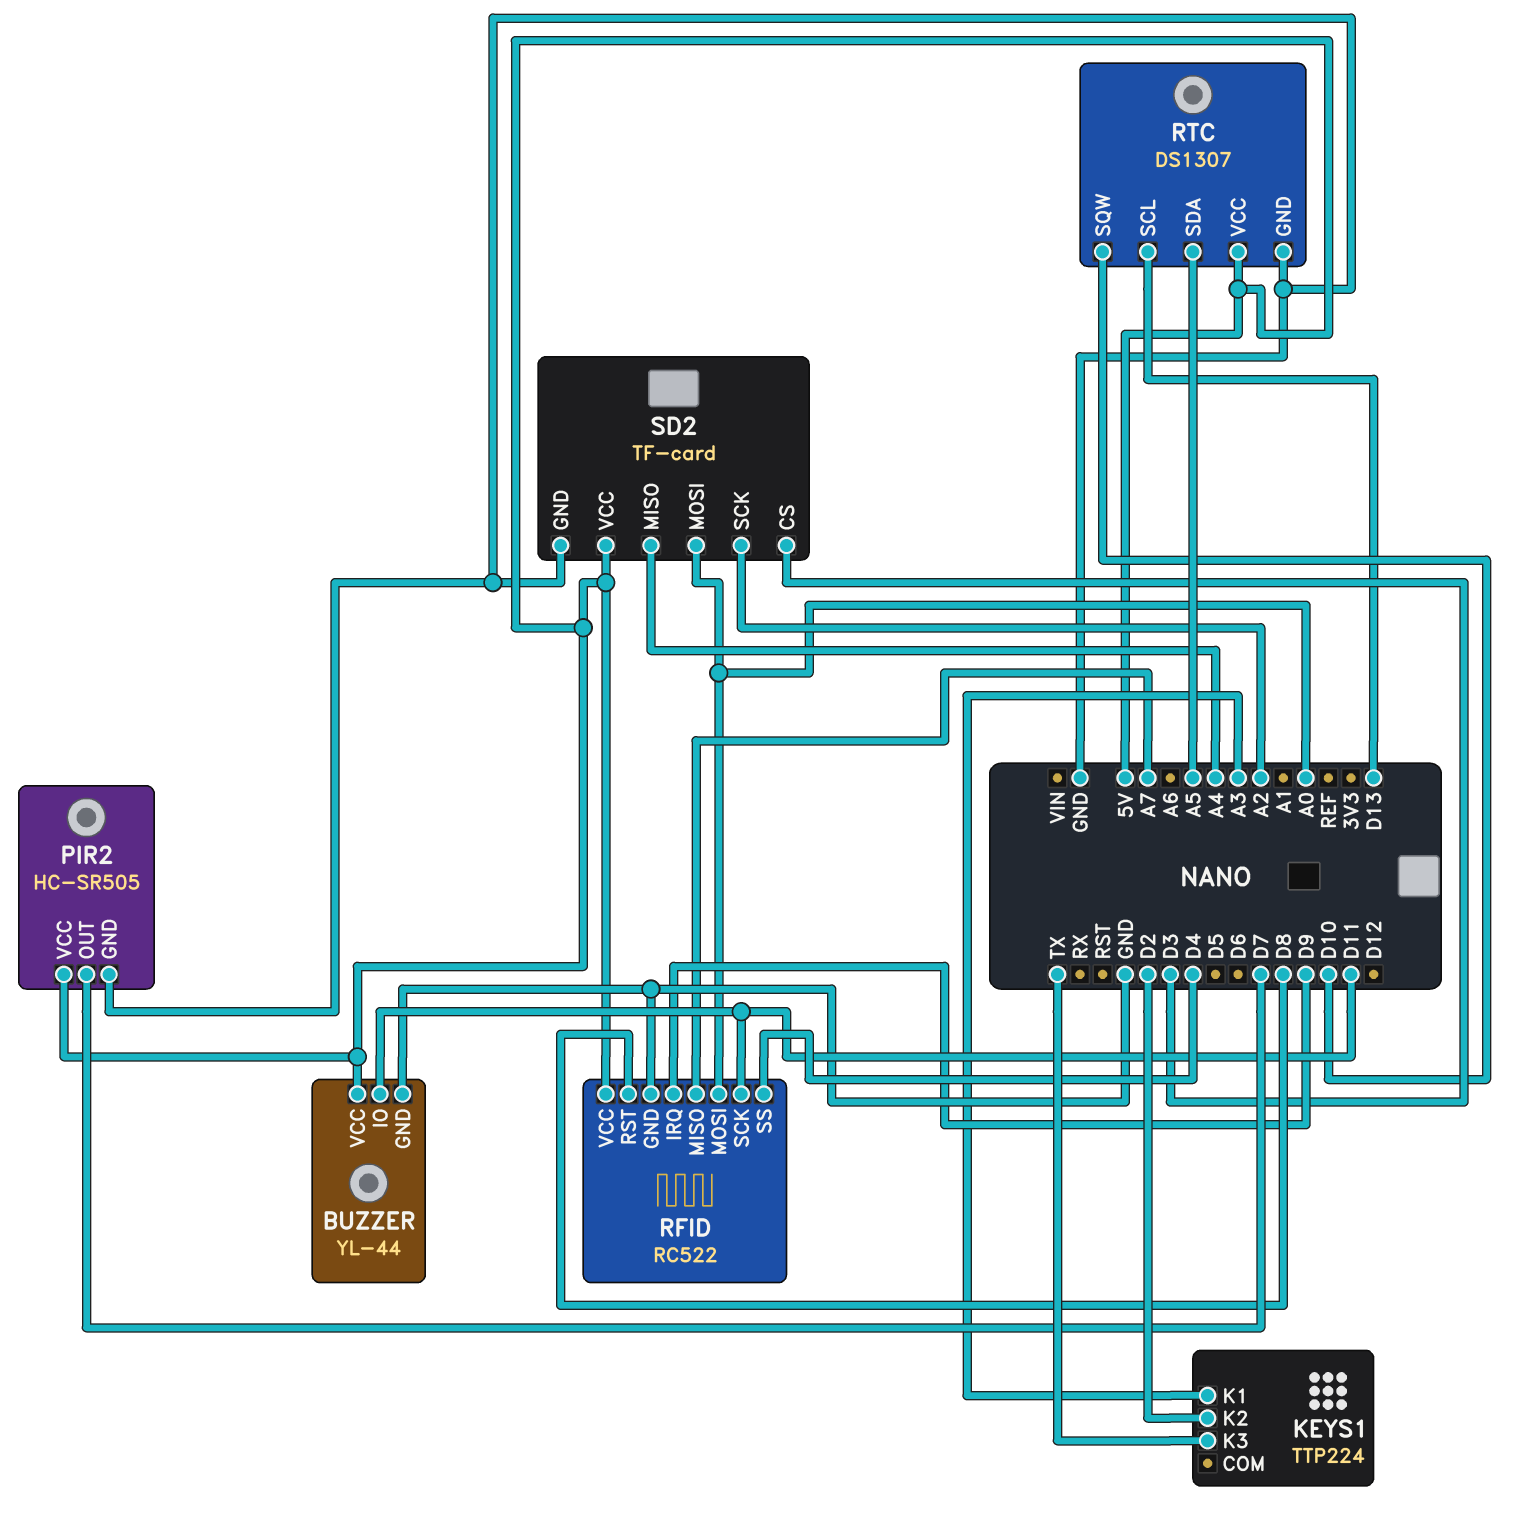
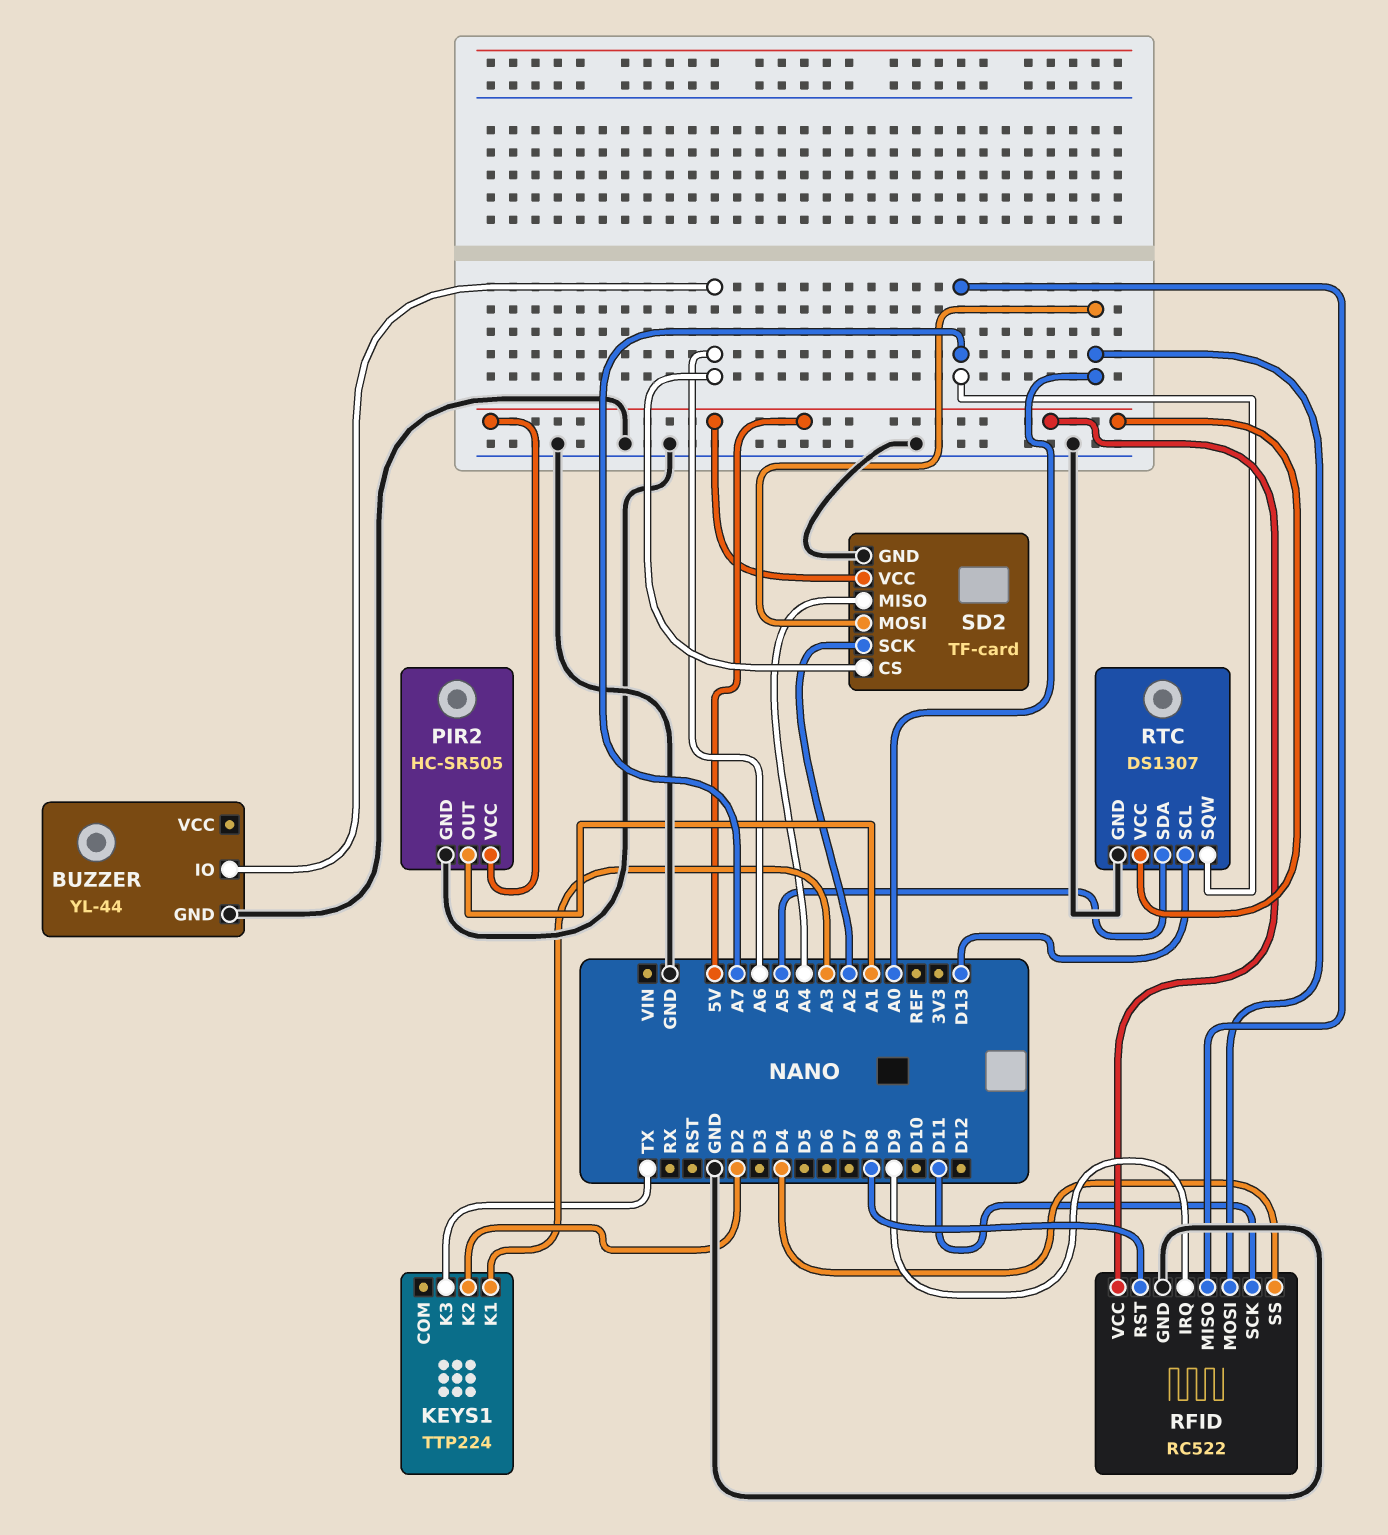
BUZZER pin IO: D11 -> A6
BUZZER pin VCC: 5V -> none
PIR2 pin OUT: D7 -> A1
RTC pin SQW: D10 -> A7
SD2 pin CS: D3 -> A6

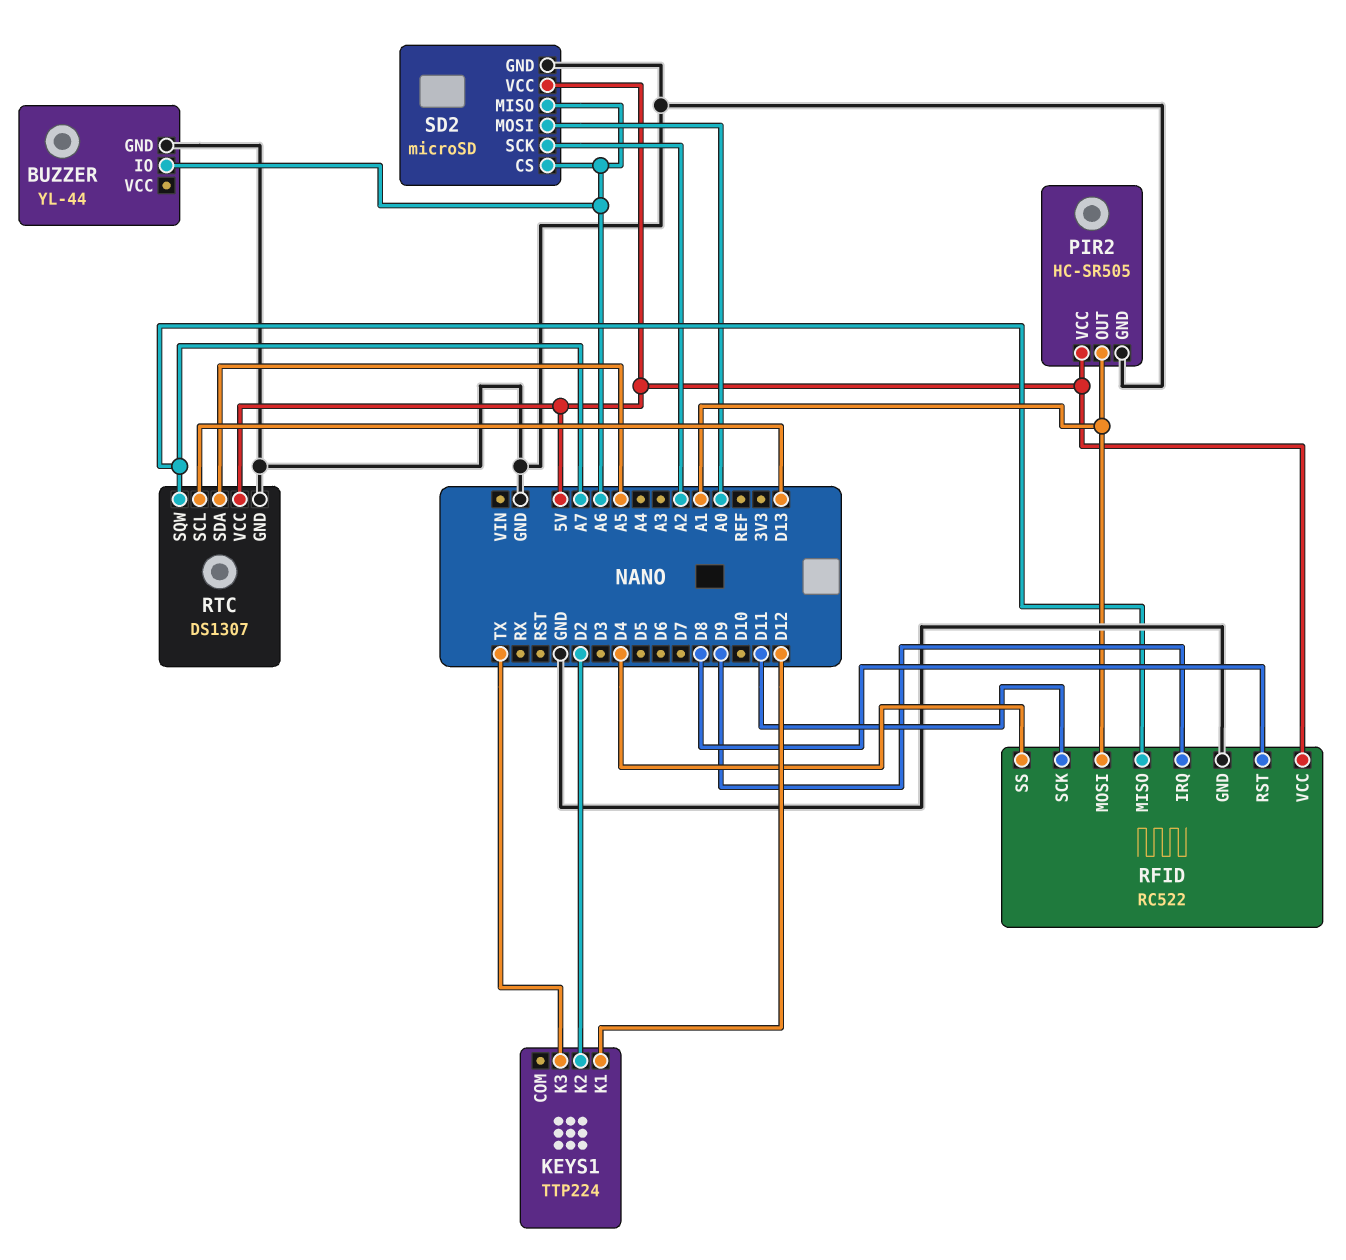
KEYS1 pin K1: A3 -> D12
RFID pin MOSI: A0 -> A1
SD2: TF-card -> microSD
SD2 pin MISO: A4 -> A6

